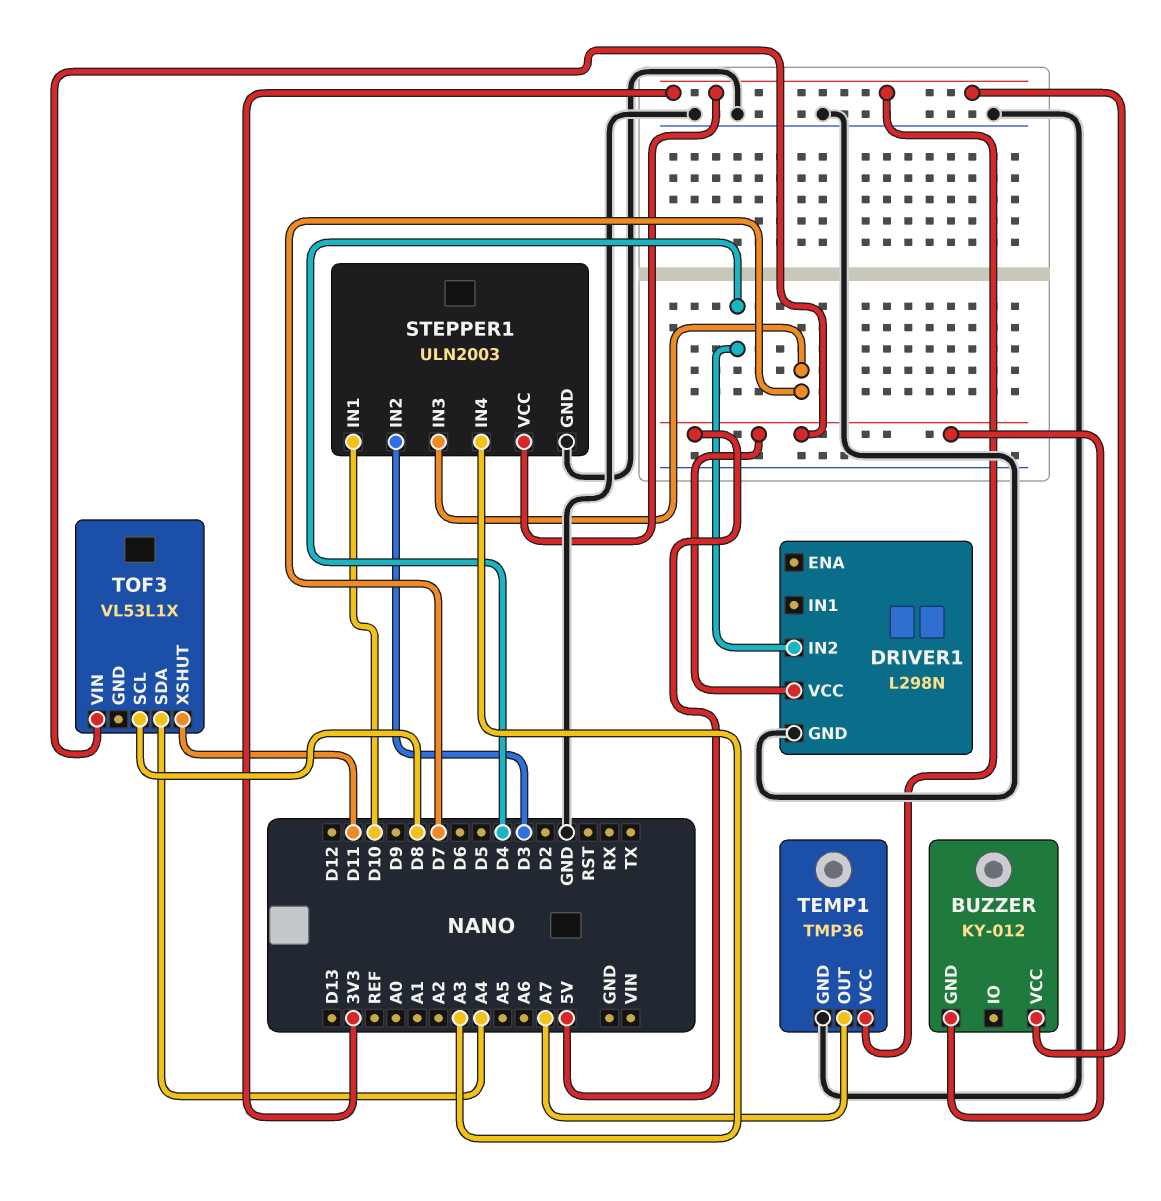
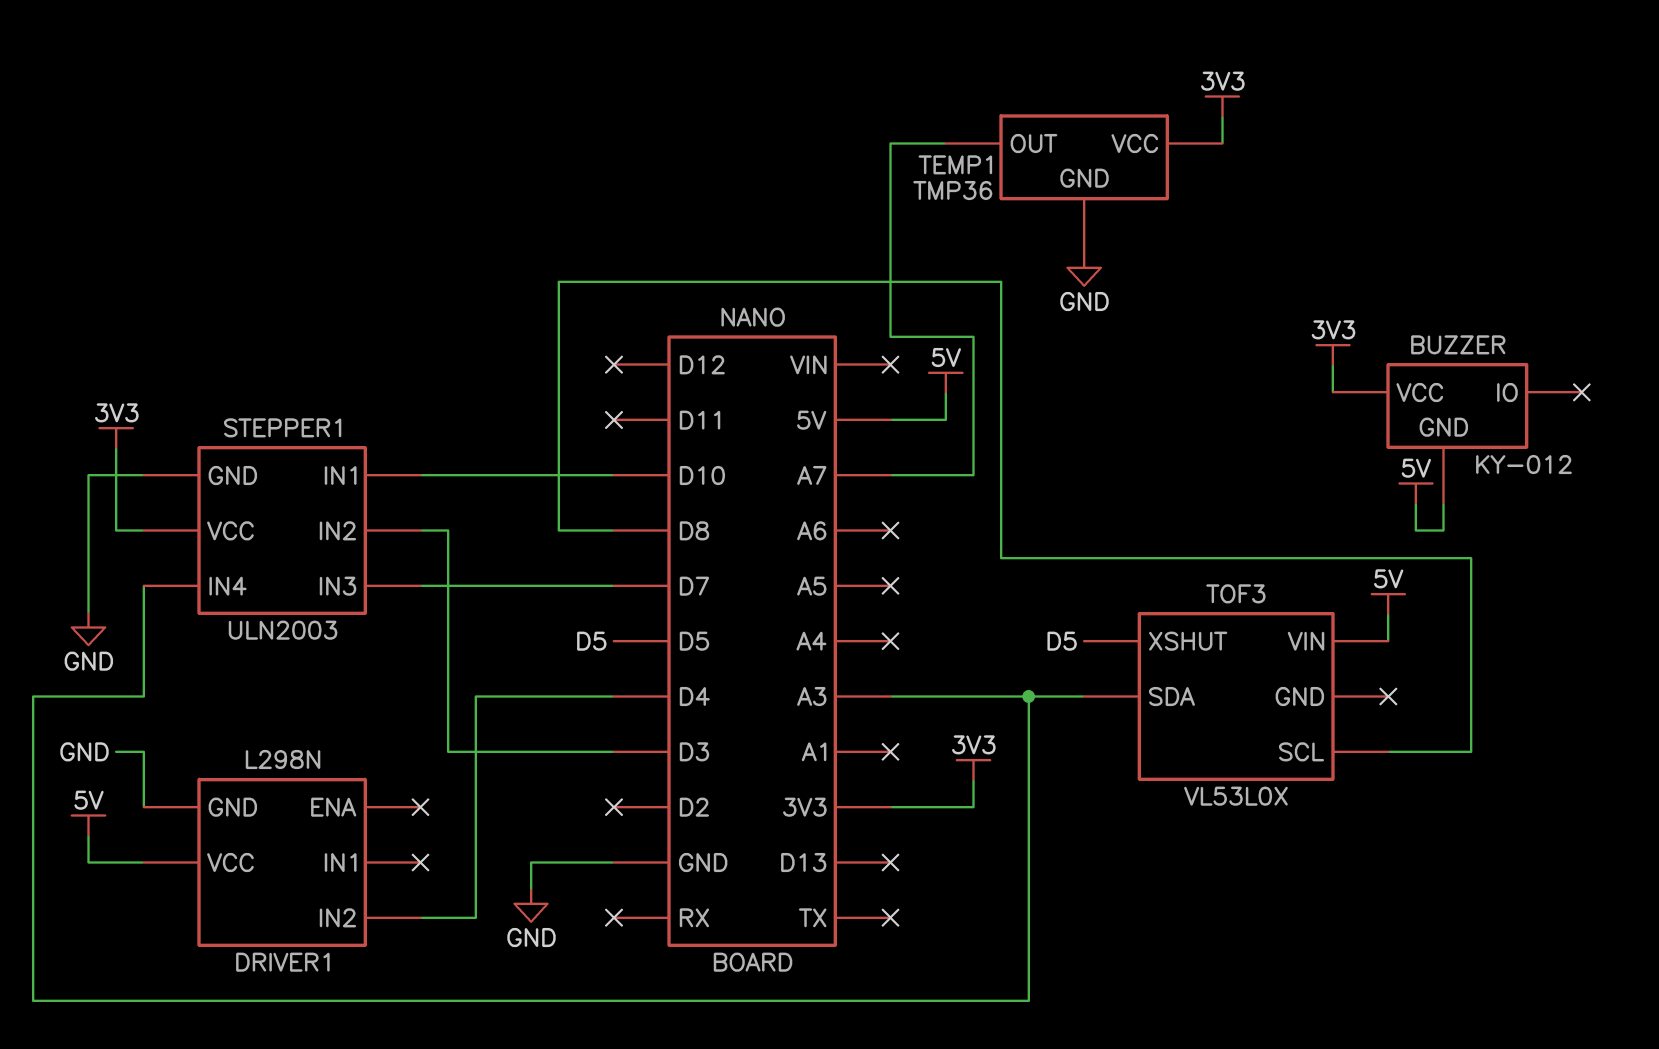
TOF3: VL53L1X -> VL53L0X
TOF3 pin SDA: A4 -> A3
TOF3 pin XSHUT: D11 -> D5

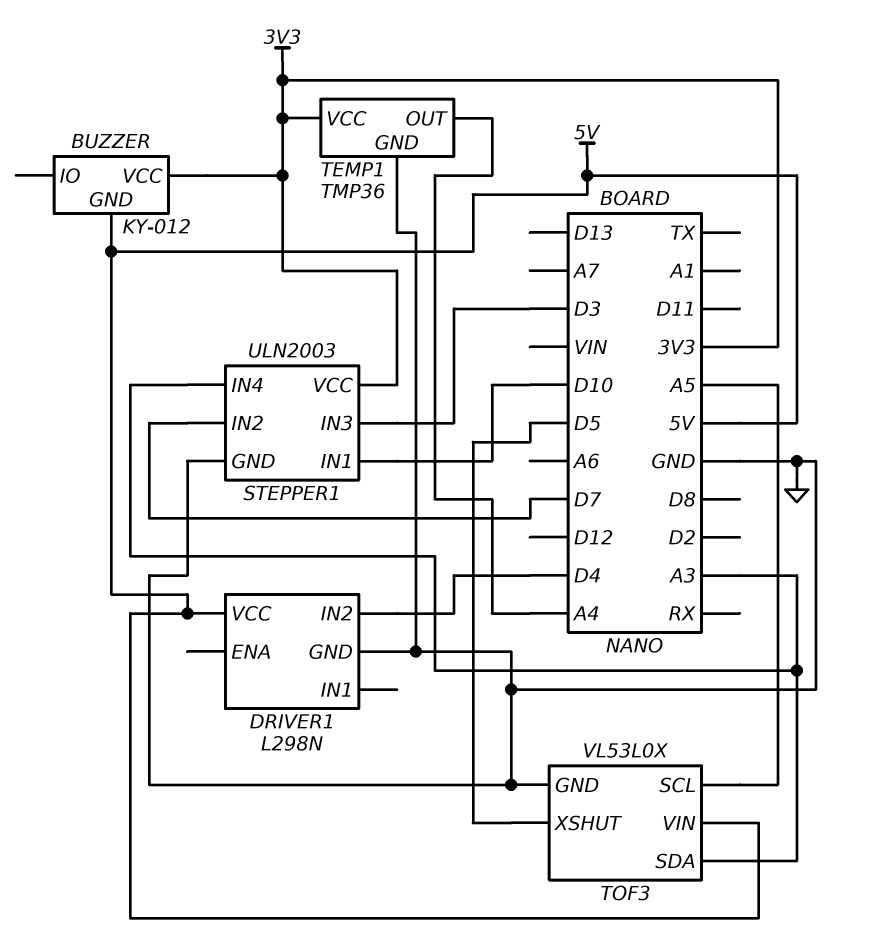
STEPPER1 pin IN2: D3 -> D7
STEPPER1 pin IN3: D7 -> D3
TEMP1 pin OUT: A7 -> A4
TOF3 pin GND: none -> GND
TOF3 pin SCL: D8 -> A5

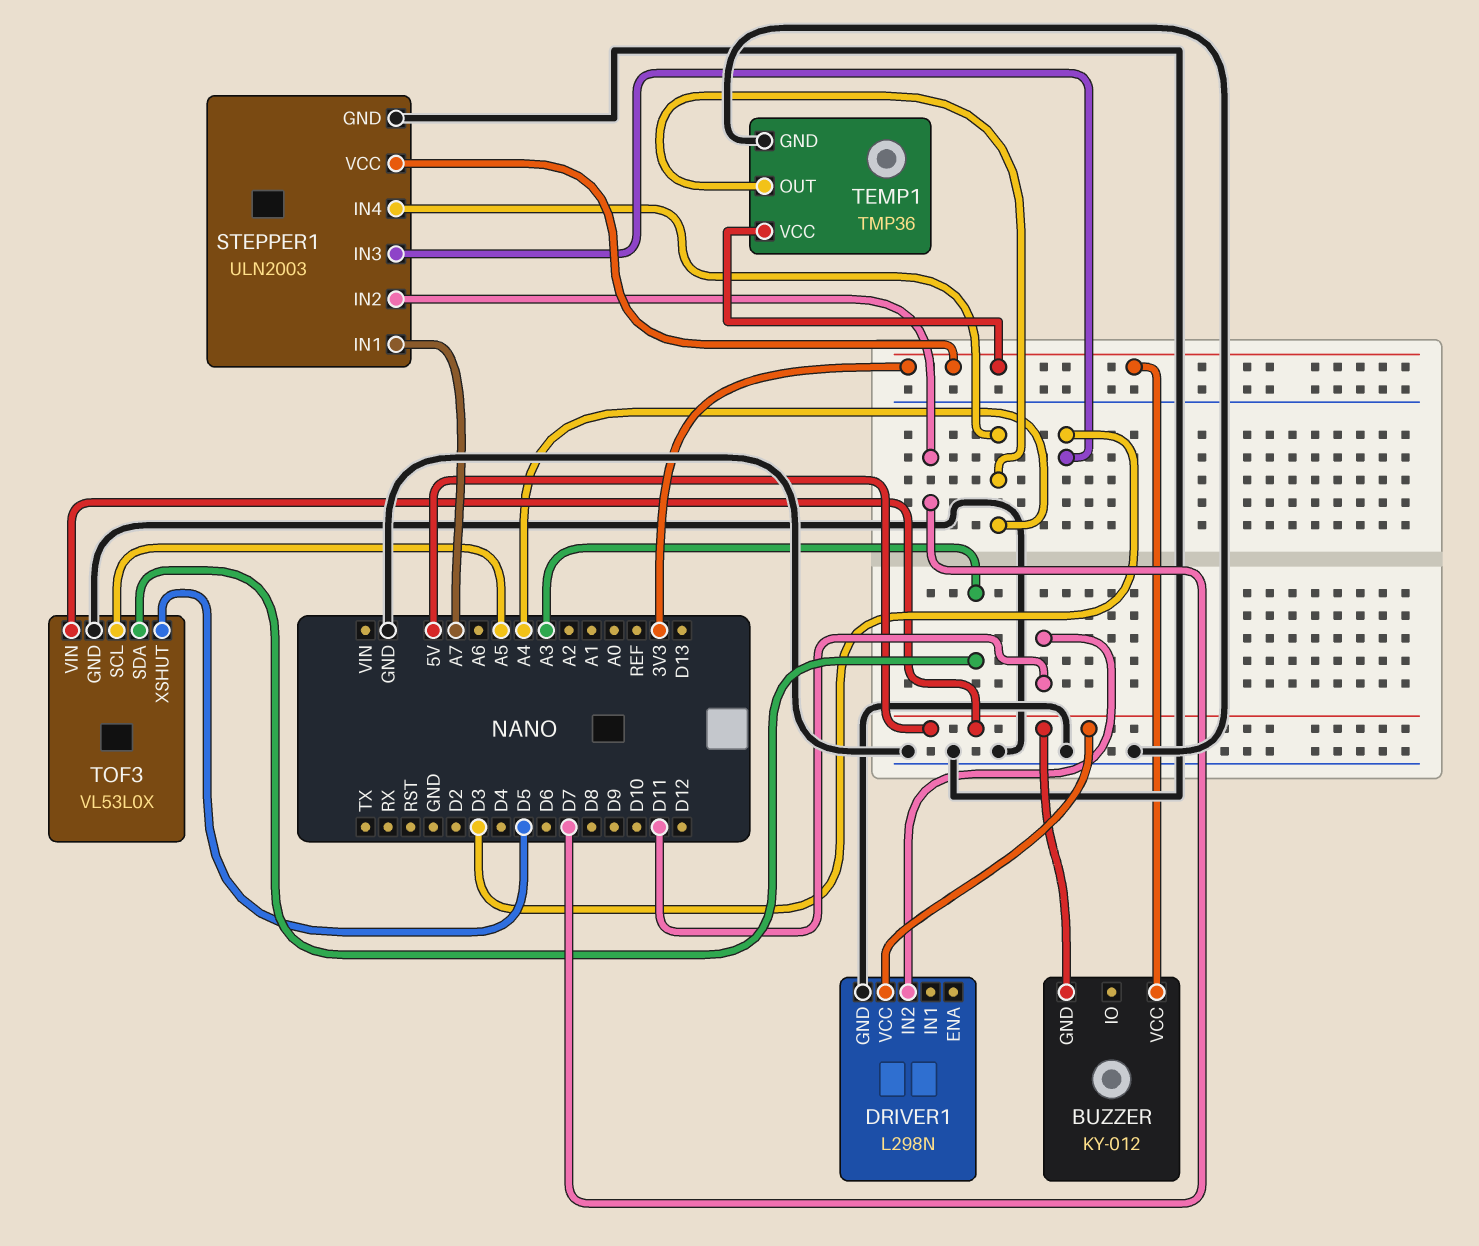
DRIVER1 pin IN2: D4 -> D11
STEPPER1 pin IN1: D10 -> A7
STEPPER1 pin IN4: A3 -> A4

